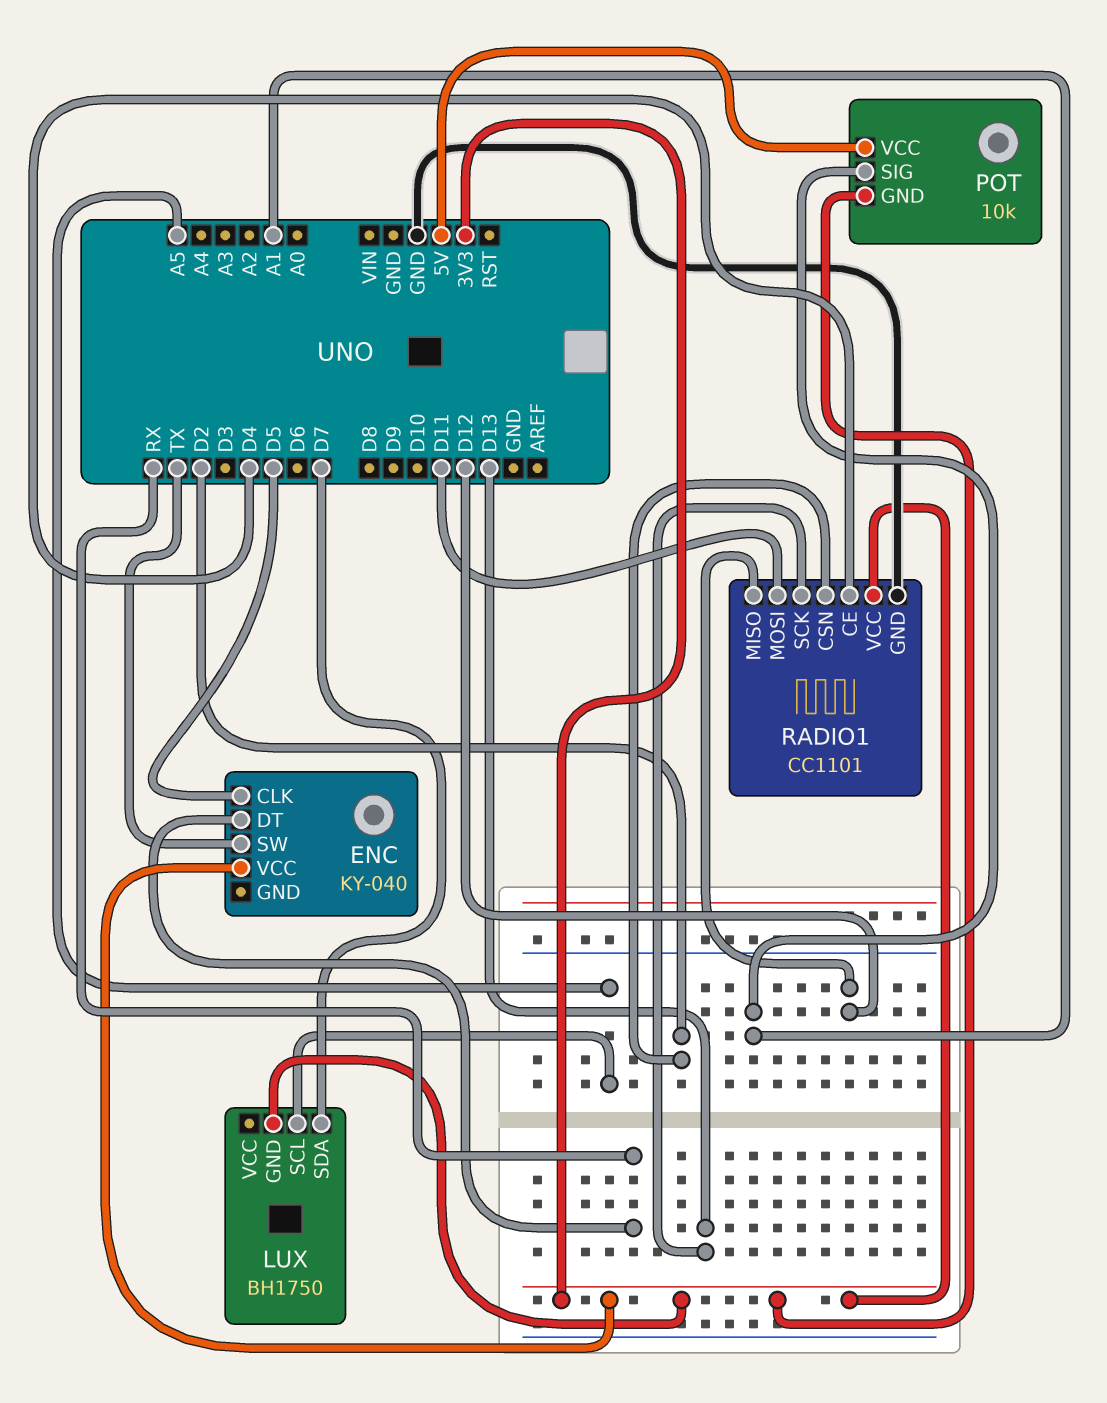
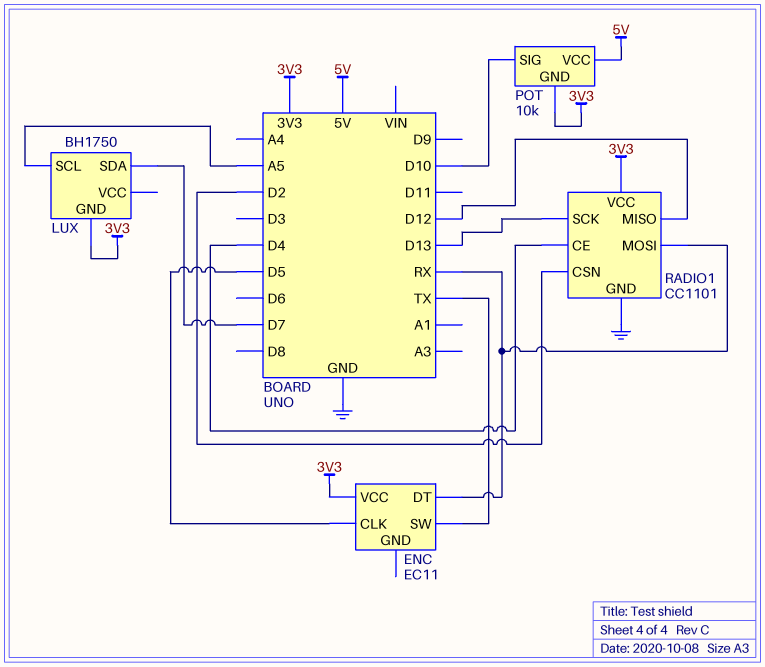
ENC: KY-040 -> EC11
POT pin SIG: A1 -> D10
RADIO1 pin MOSI: D11 -> RX

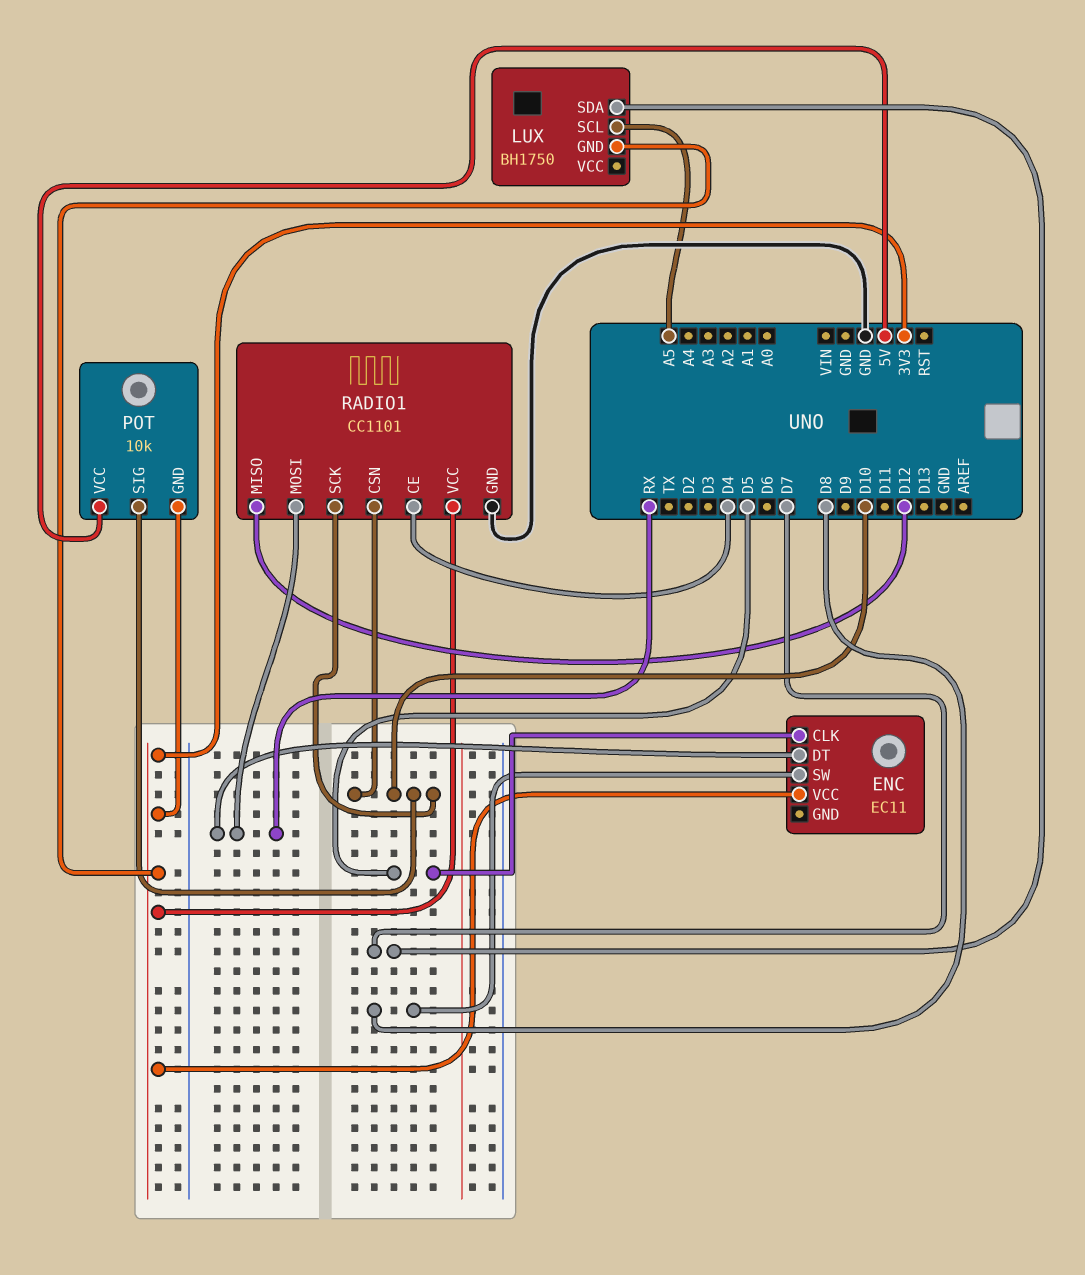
ENC pin SW: TX -> D8
RADIO1 pin CSN: D2 -> D10
RADIO1 pin SCK: D13 -> D10

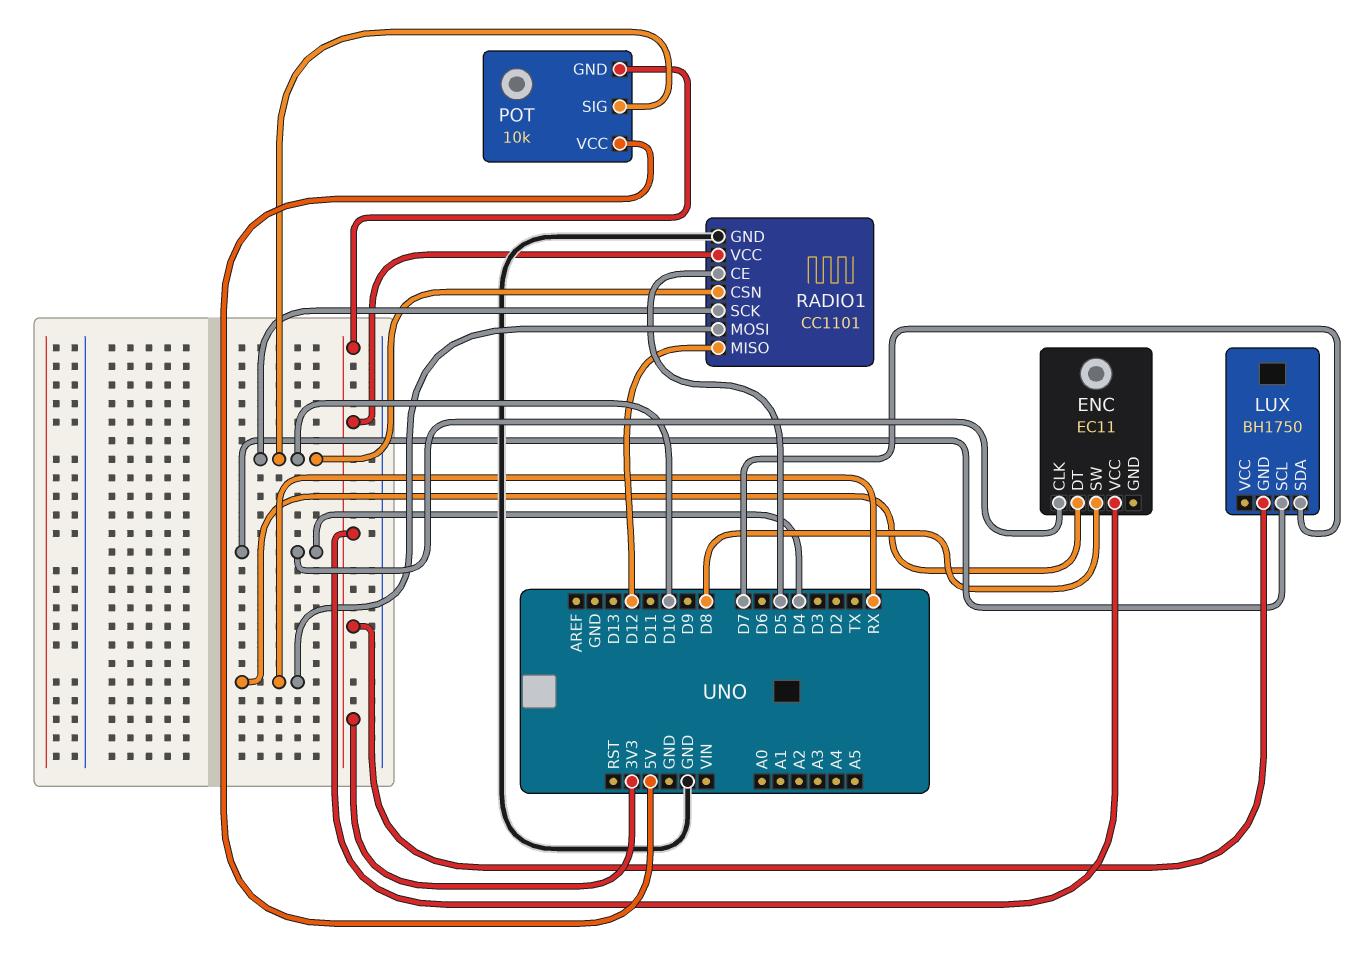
ENC pin CLK: D5 -> D4
LUX pin SCL: A5 -> D4
RADIO1 pin CE: D4 -> D5

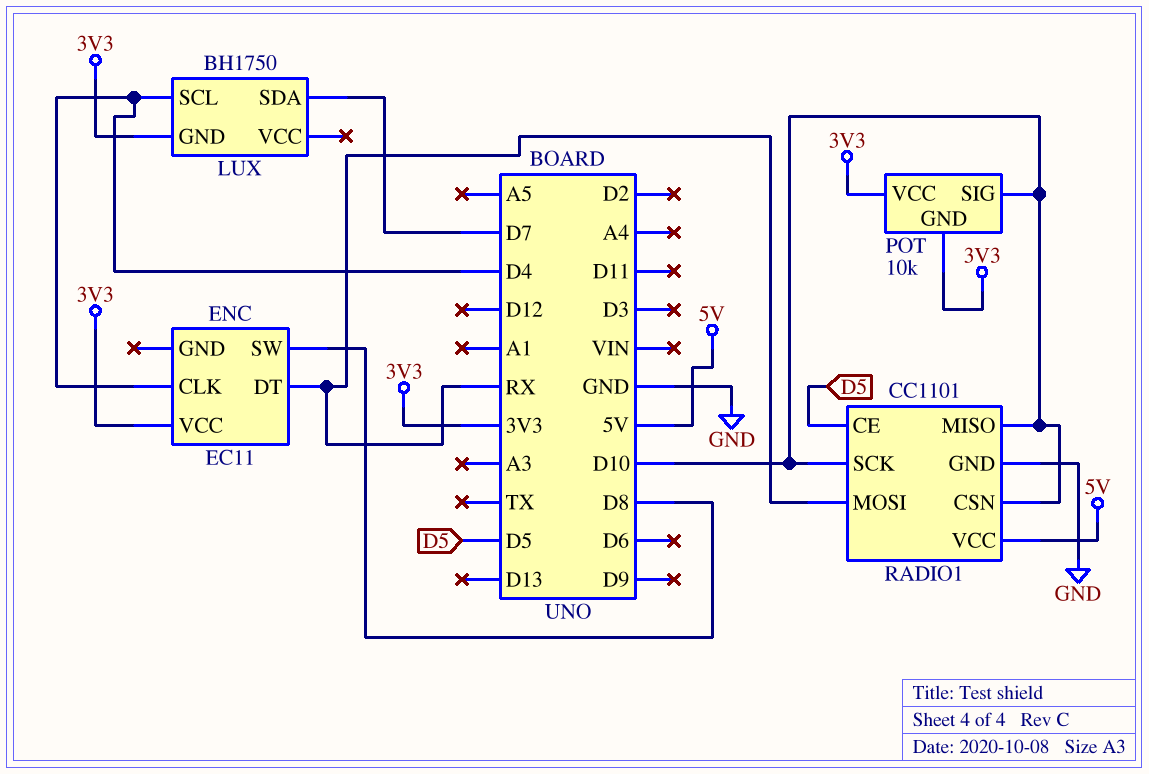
POT pin VCC: 5V -> 3V3
RADIO1 pin MISO: D12 -> D10
RADIO1 pin VCC: 3V3 -> 5V

